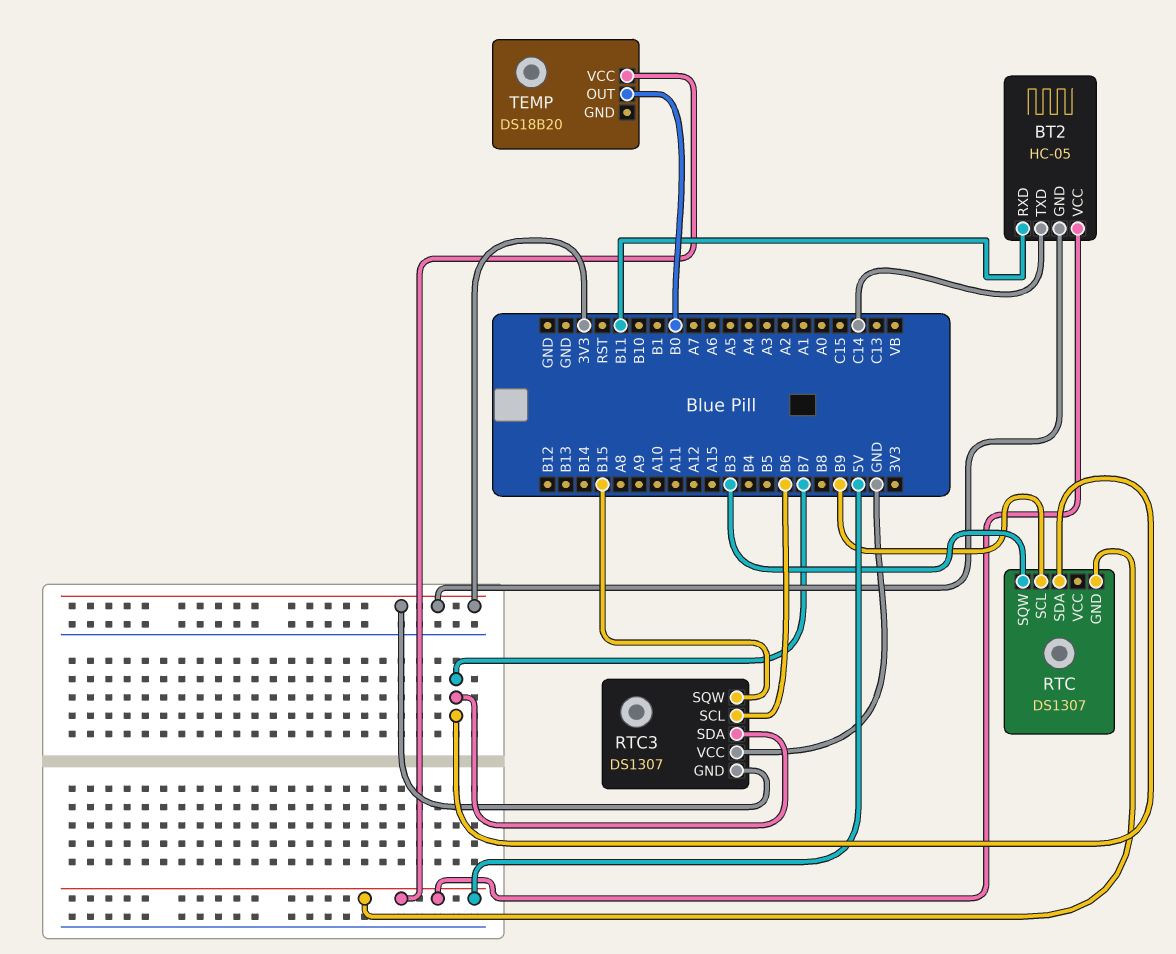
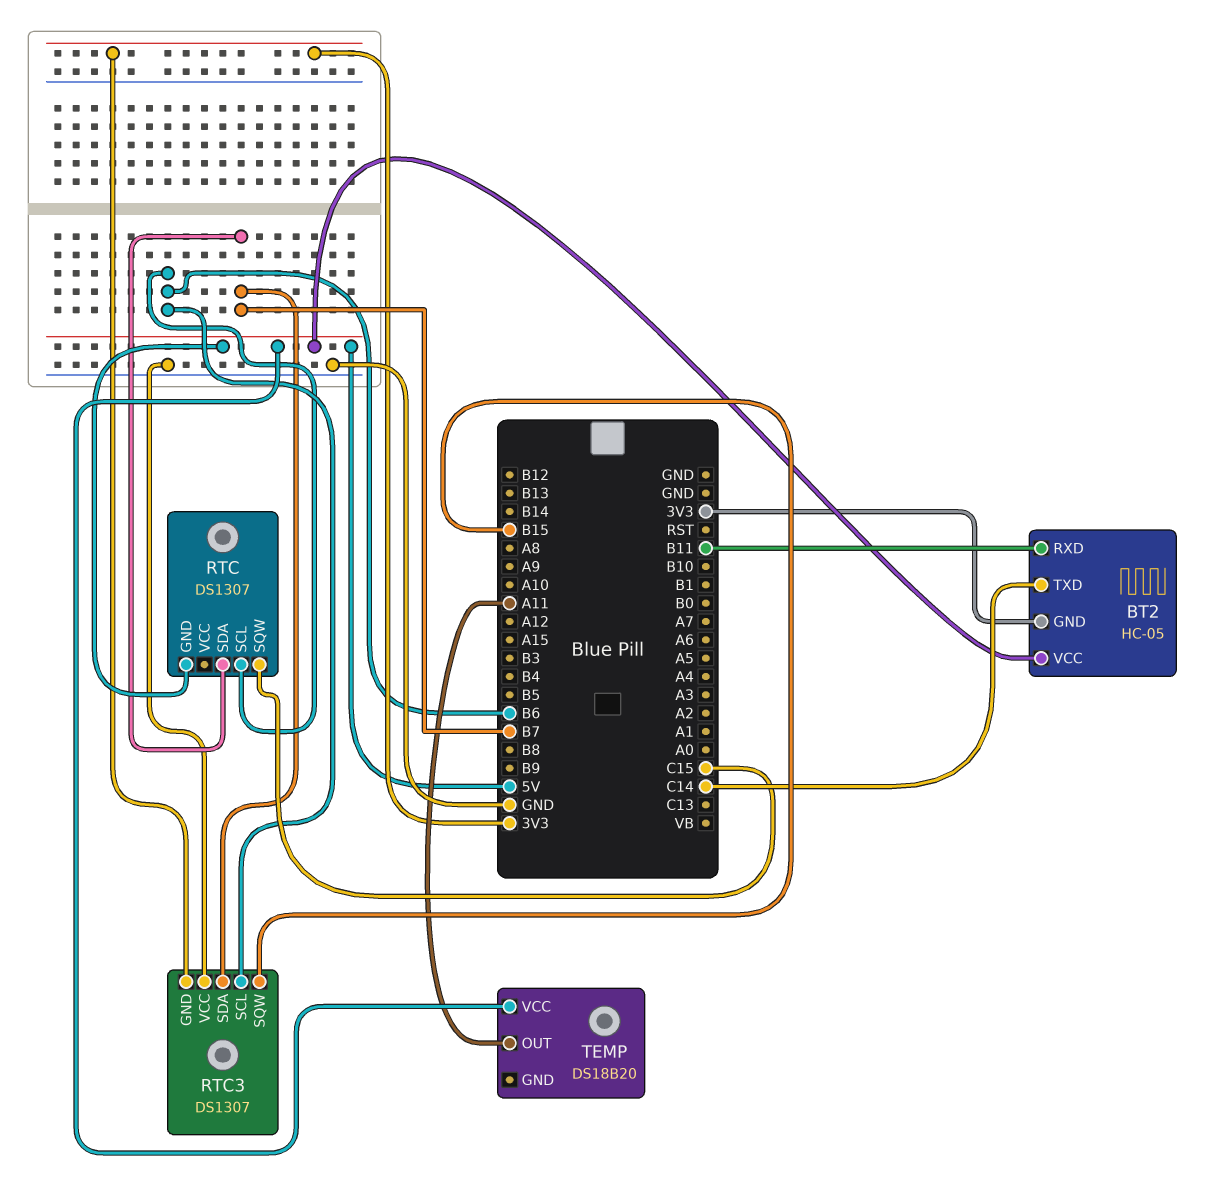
RTC pin SCL: B9 -> B6
RTC pin SQW: B3 -> C15
TEMP pin OUT: B0 -> A11

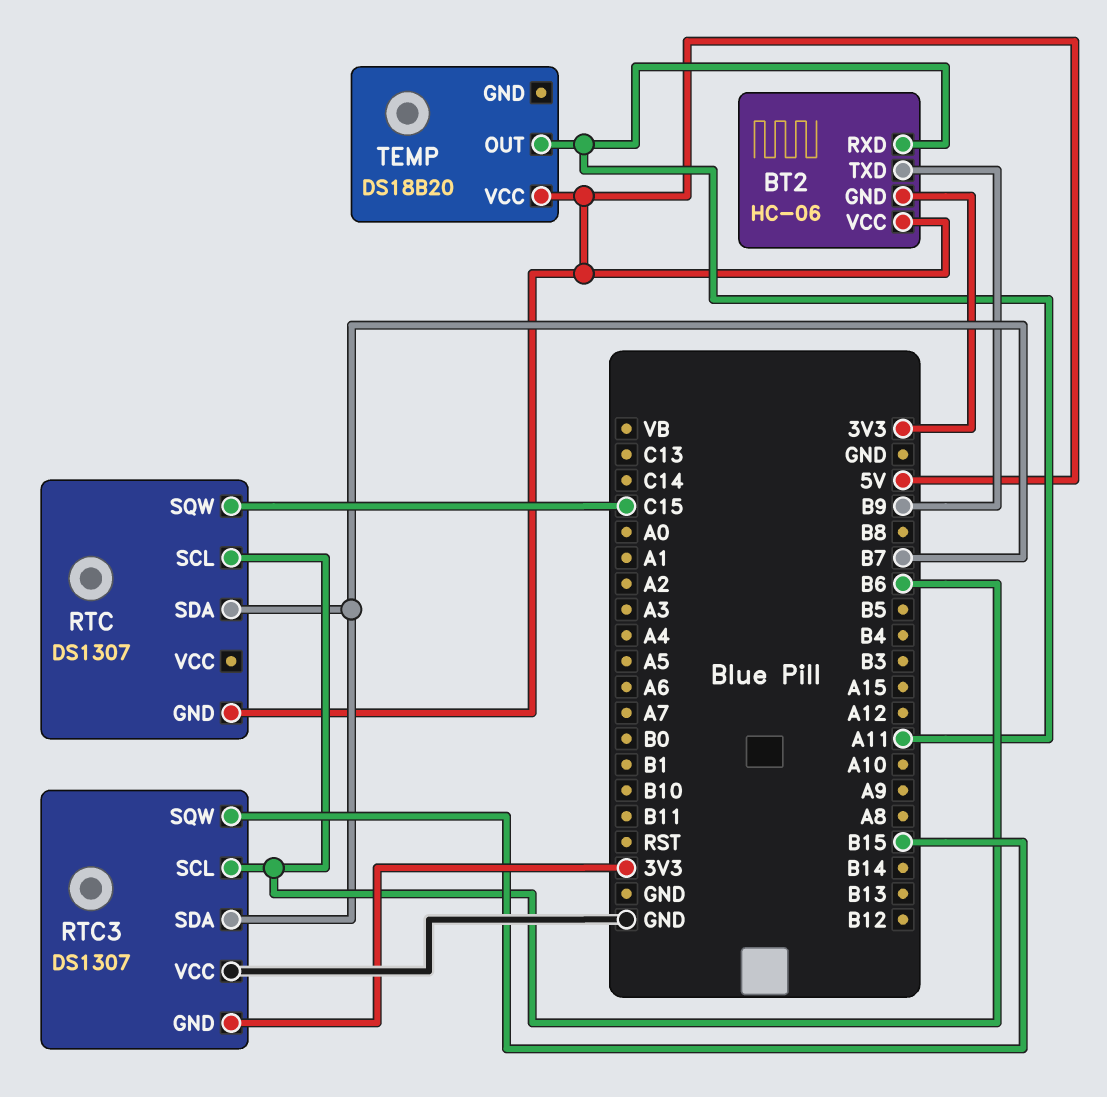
BT2: HC-05 -> HC-06
BT2 pin RXD: B11 -> A11
BT2 pin TXD: C14 -> B9

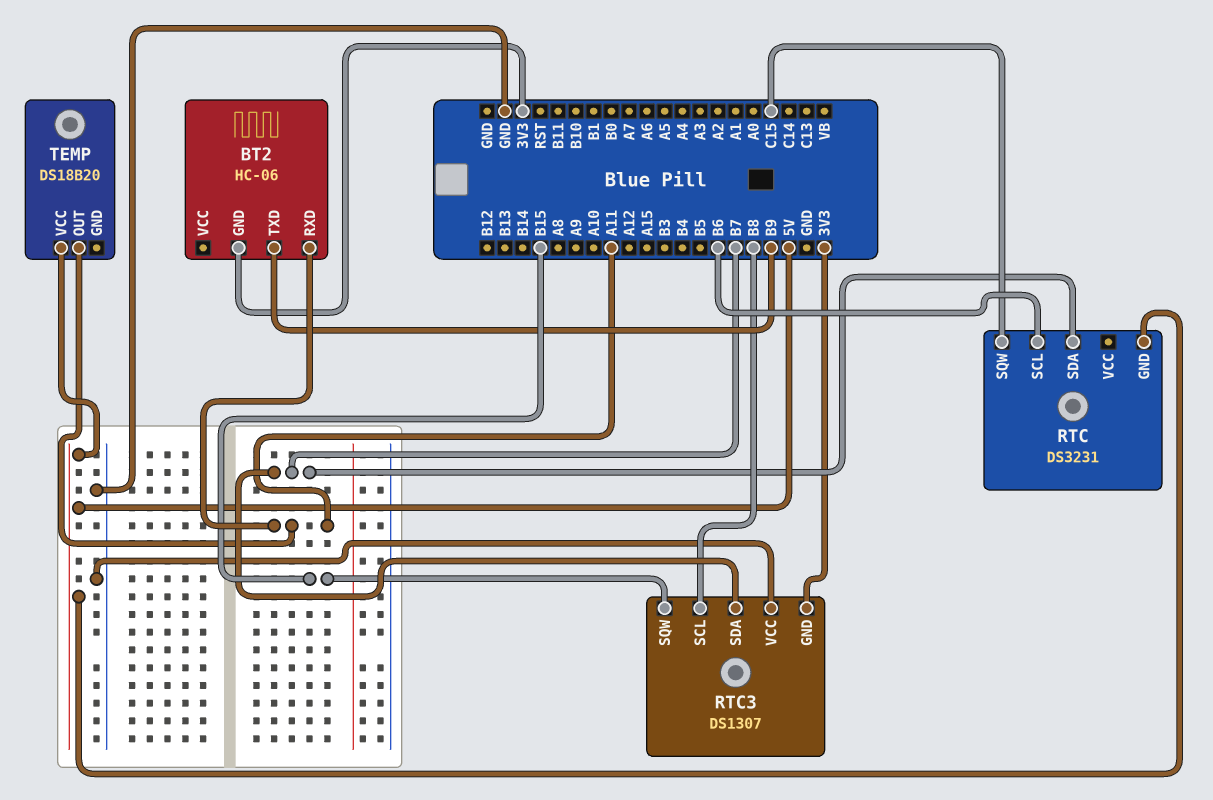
BT2 pin VCC: 5V -> none
RTC: DS1307 -> DS3231
RTC3 pin SCL: B6 -> B8

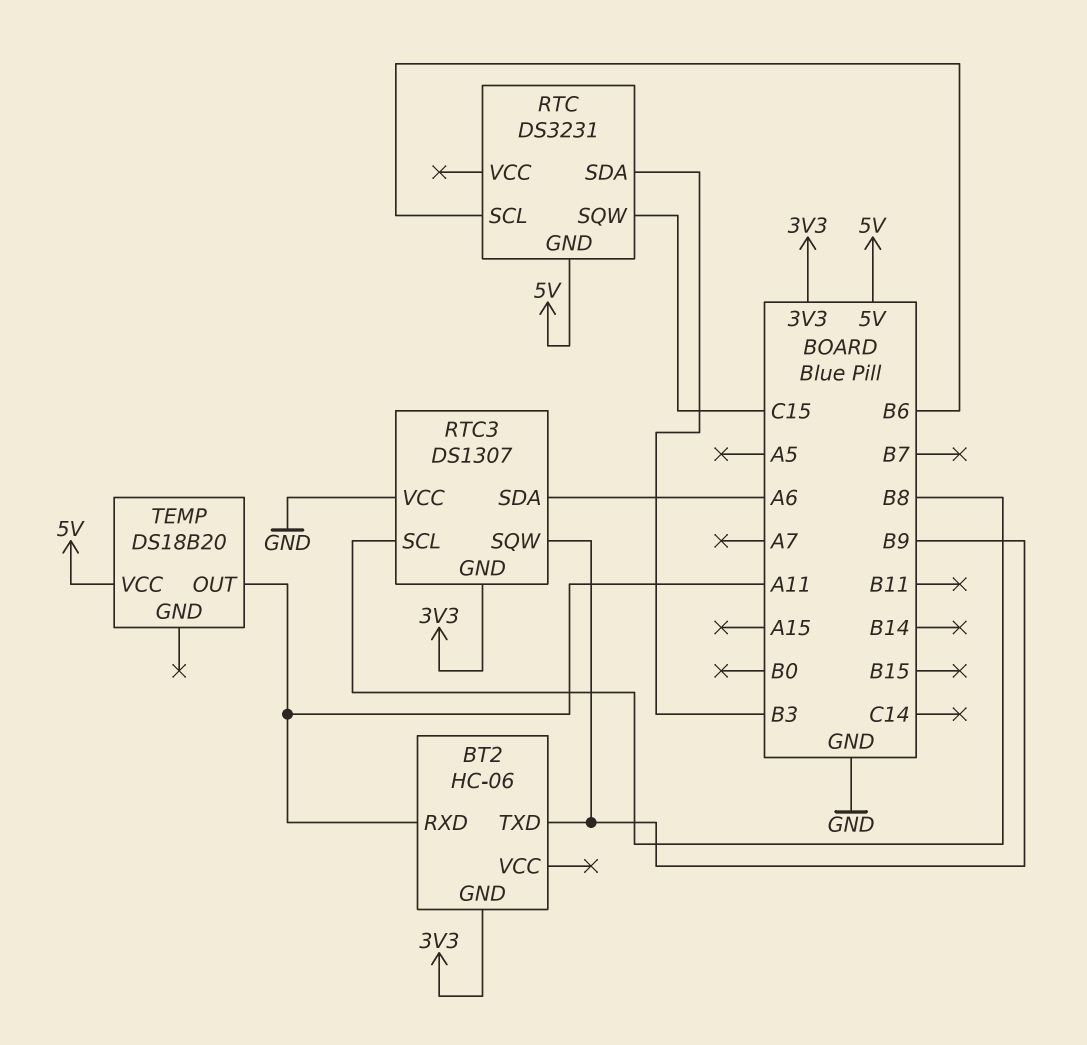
RTC pin SDA: B7 -> B3
RTC3 pin SDA: B7 -> A6
RTC3 pin SQW: B15 -> B9

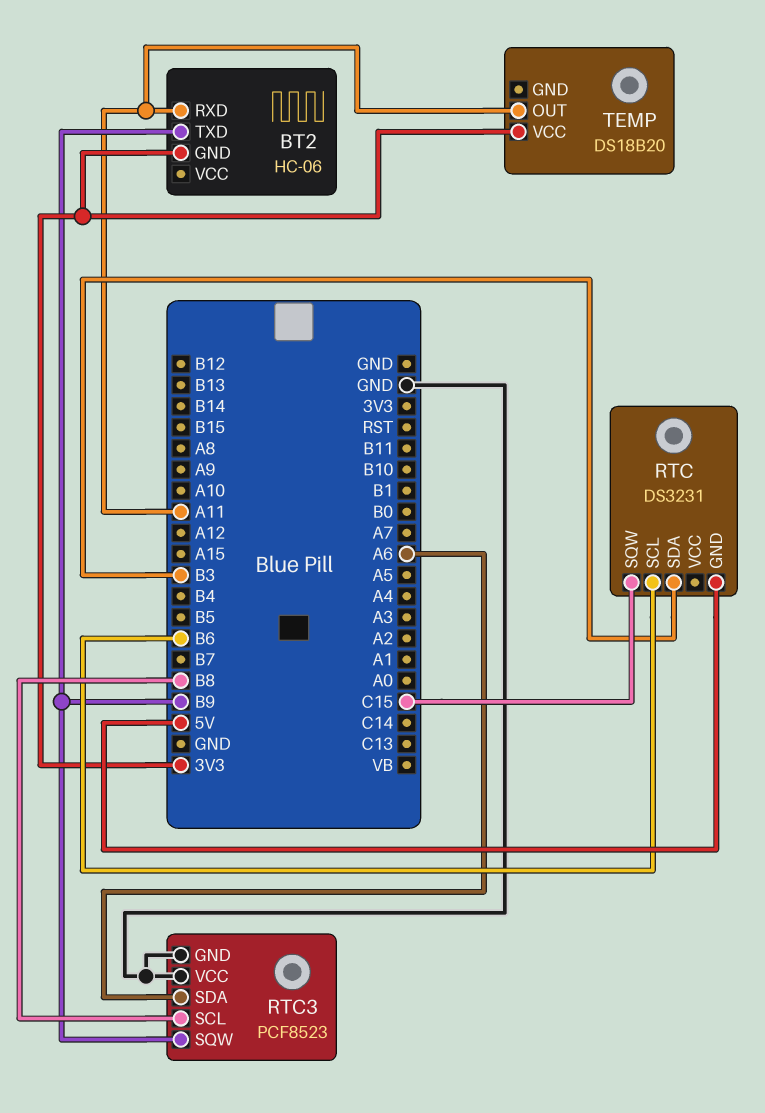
RTC3: DS1307 -> PCF8523
RTC3 pin GND: 3V3 -> GND
TEMP pin VCC: 5V -> 3V3

